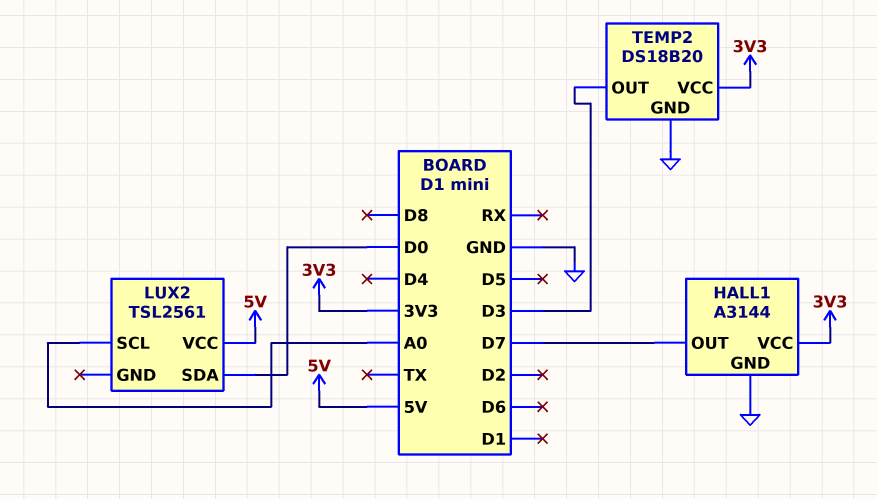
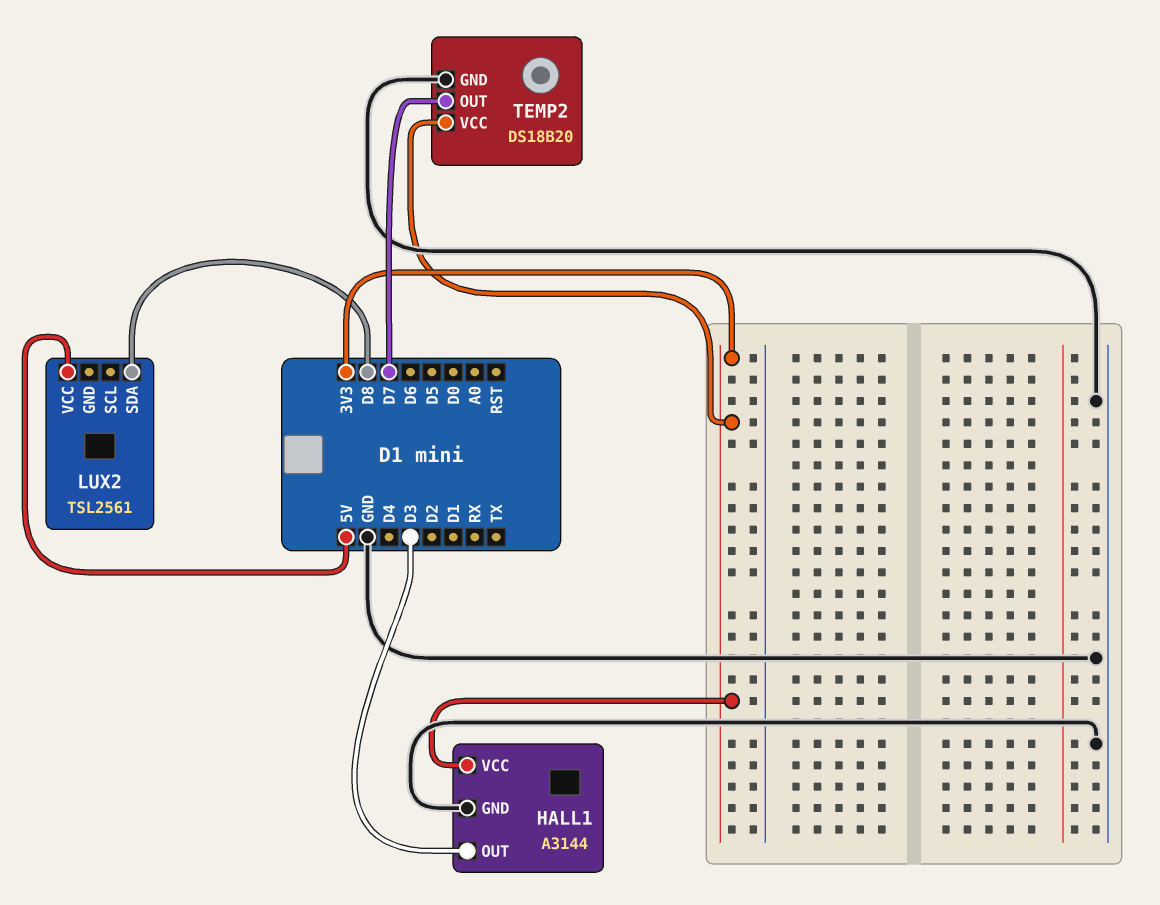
HALL1 pin OUT: D7 -> D3
LUX2 pin SCL: A0 -> none
LUX2 pin SDA: D0 -> D8
TEMP2 pin OUT: D3 -> D7

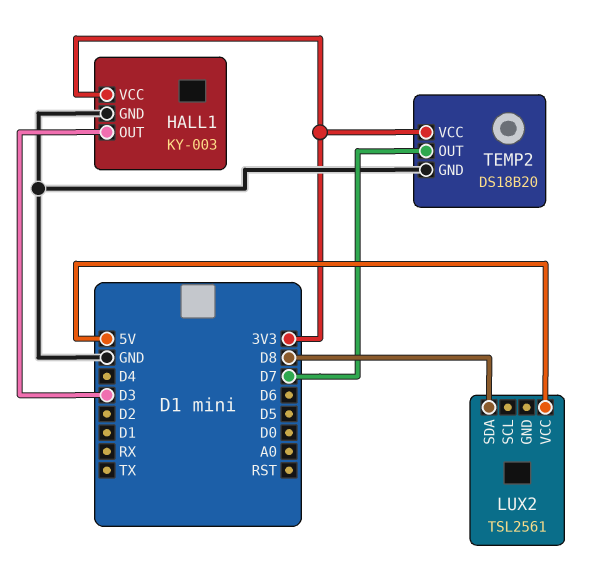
HALL1: A3144 -> KY-003

